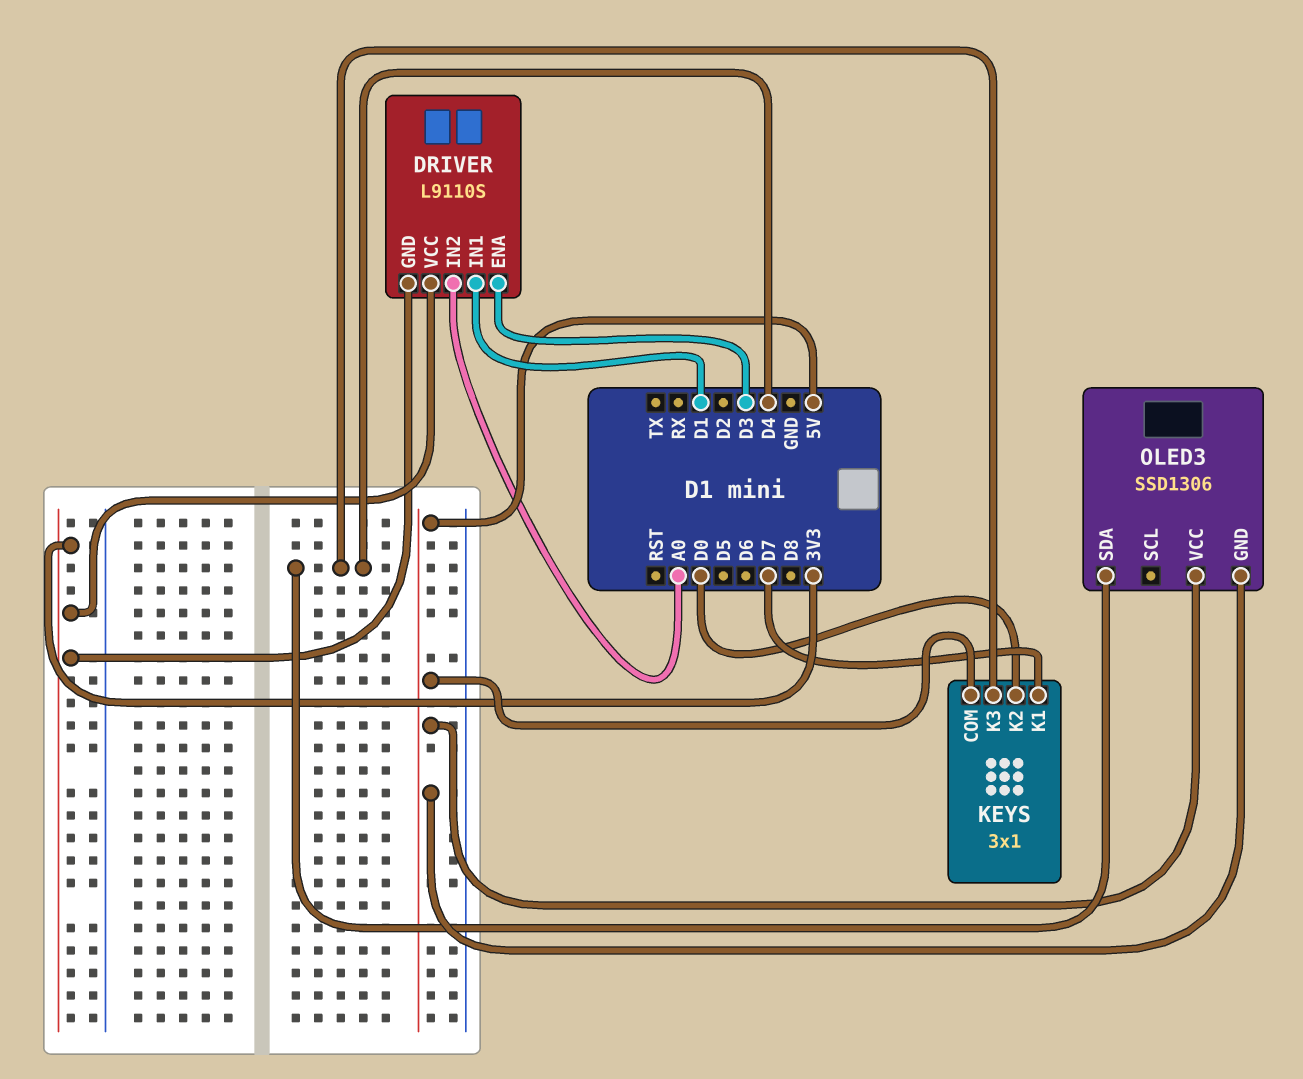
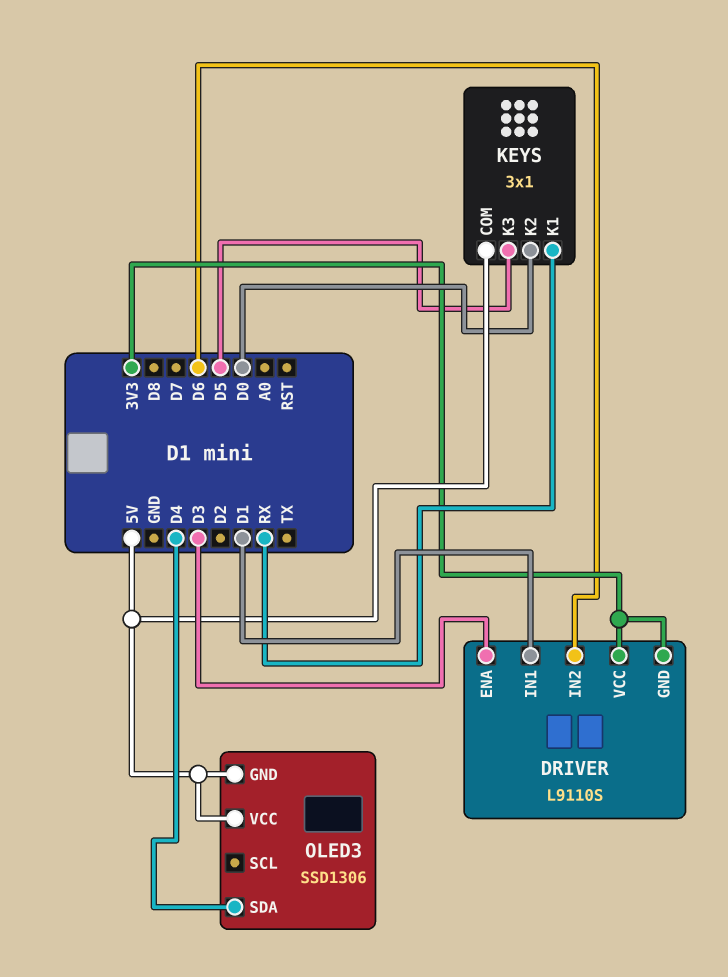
DRIVER pin IN2: A0 -> D6
KEYS pin K1: D7 -> RX
KEYS pin K3: D4 -> D5

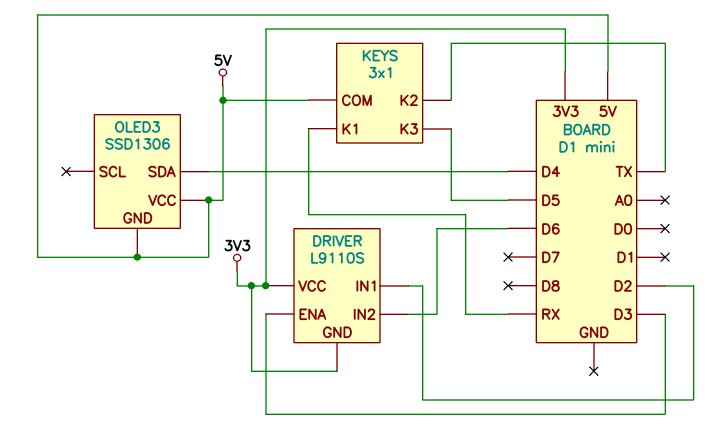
DRIVER pin IN1: D1 -> D2
KEYS pin K2: D0 -> TX

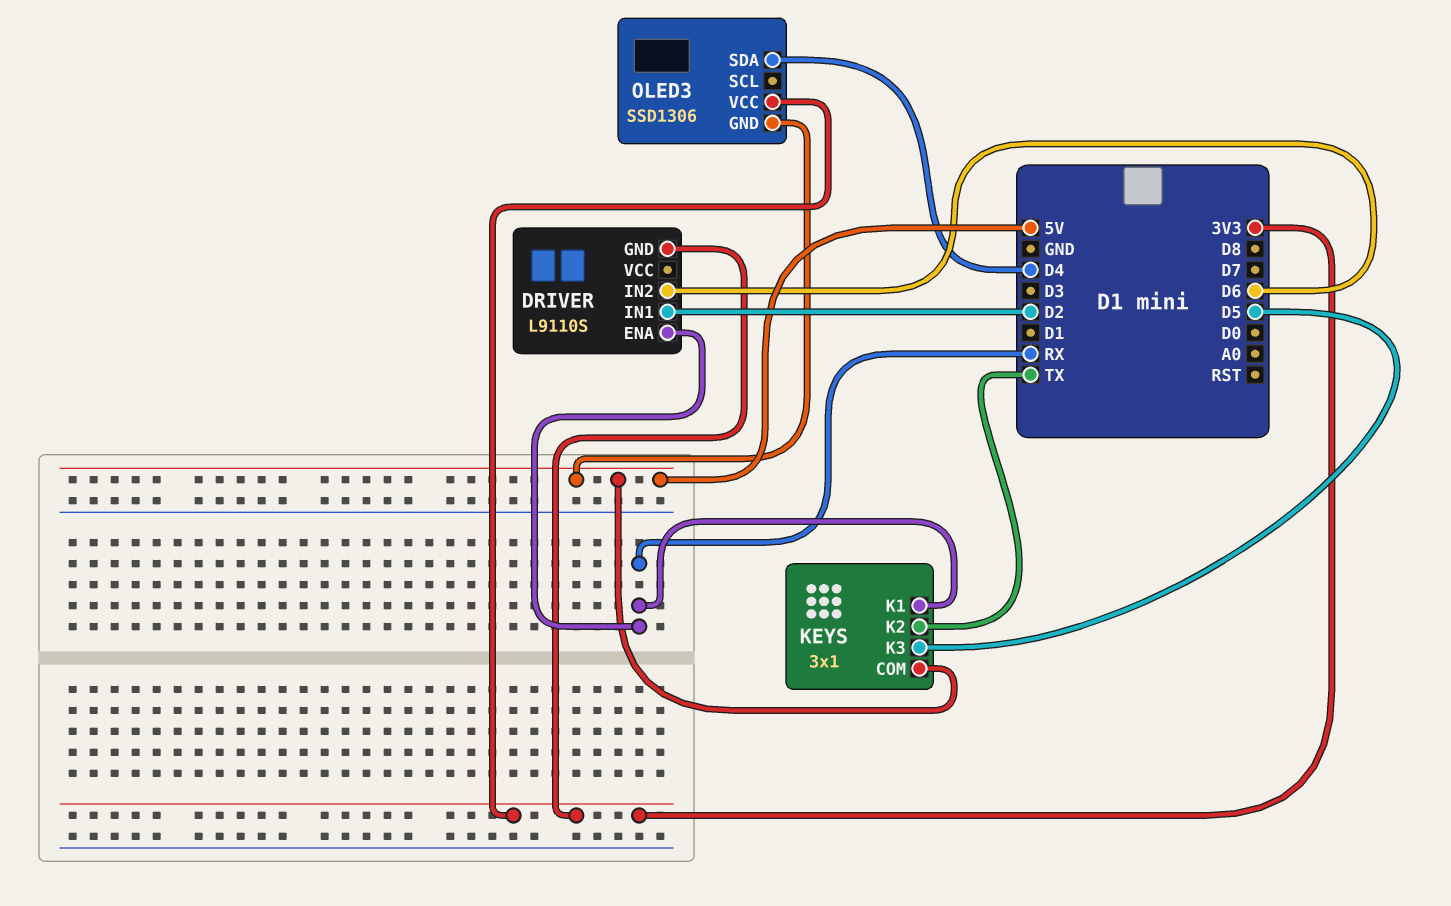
DRIVER pin ENA: D3 -> RX
DRIVER pin VCC: 3V3 -> none
OLED3 pin VCC: 5V -> 3V3

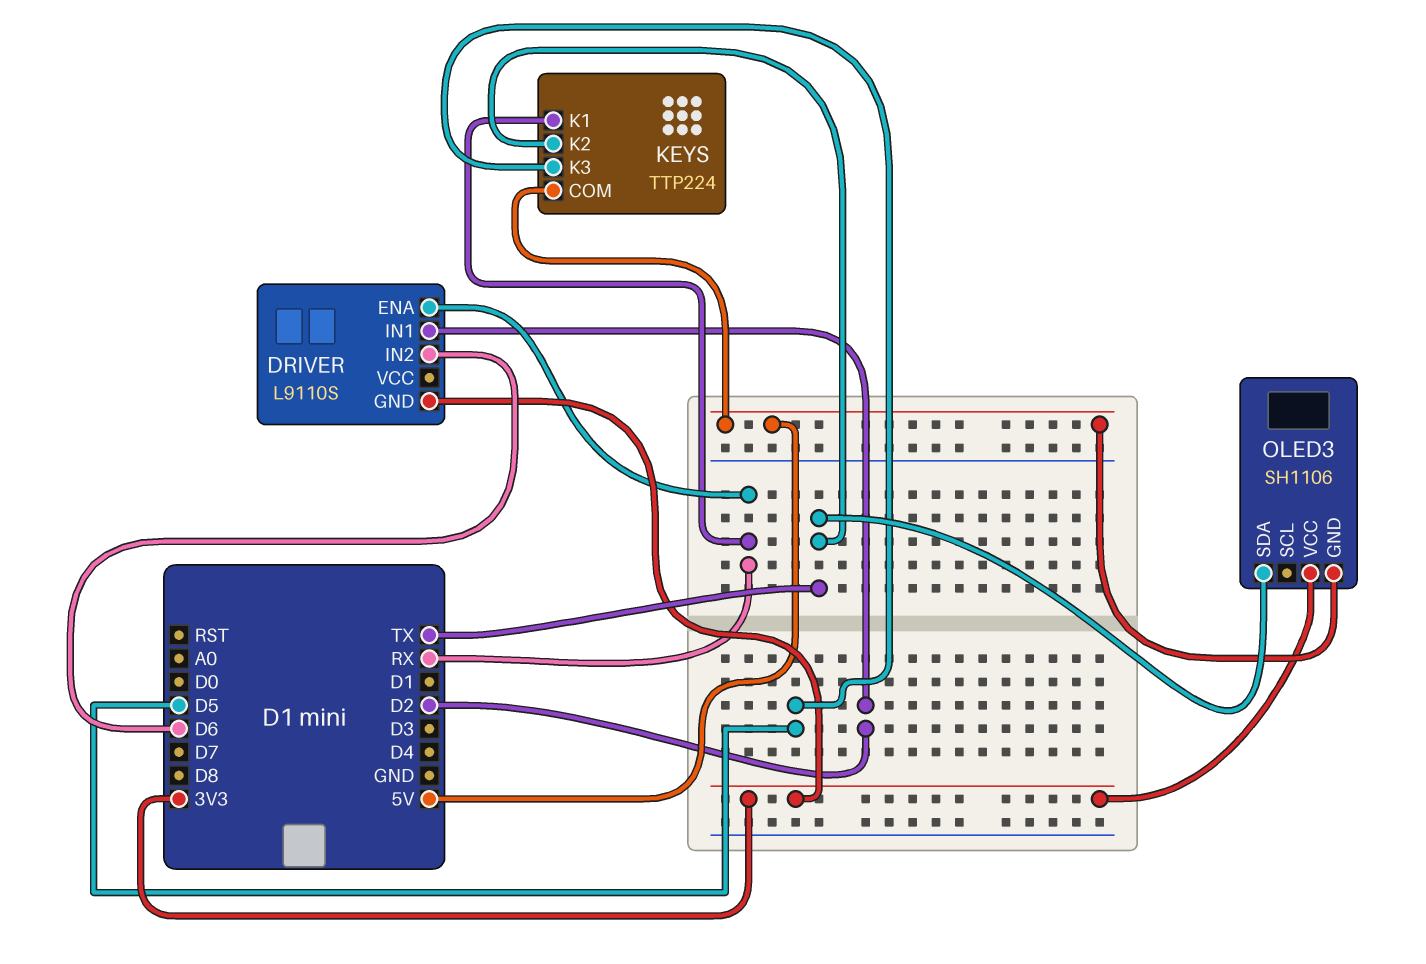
KEYS: 3x1 -> TTP224
OLED3: SSD1306 -> SH1106
OLED3 pin SDA: D4 -> TX

